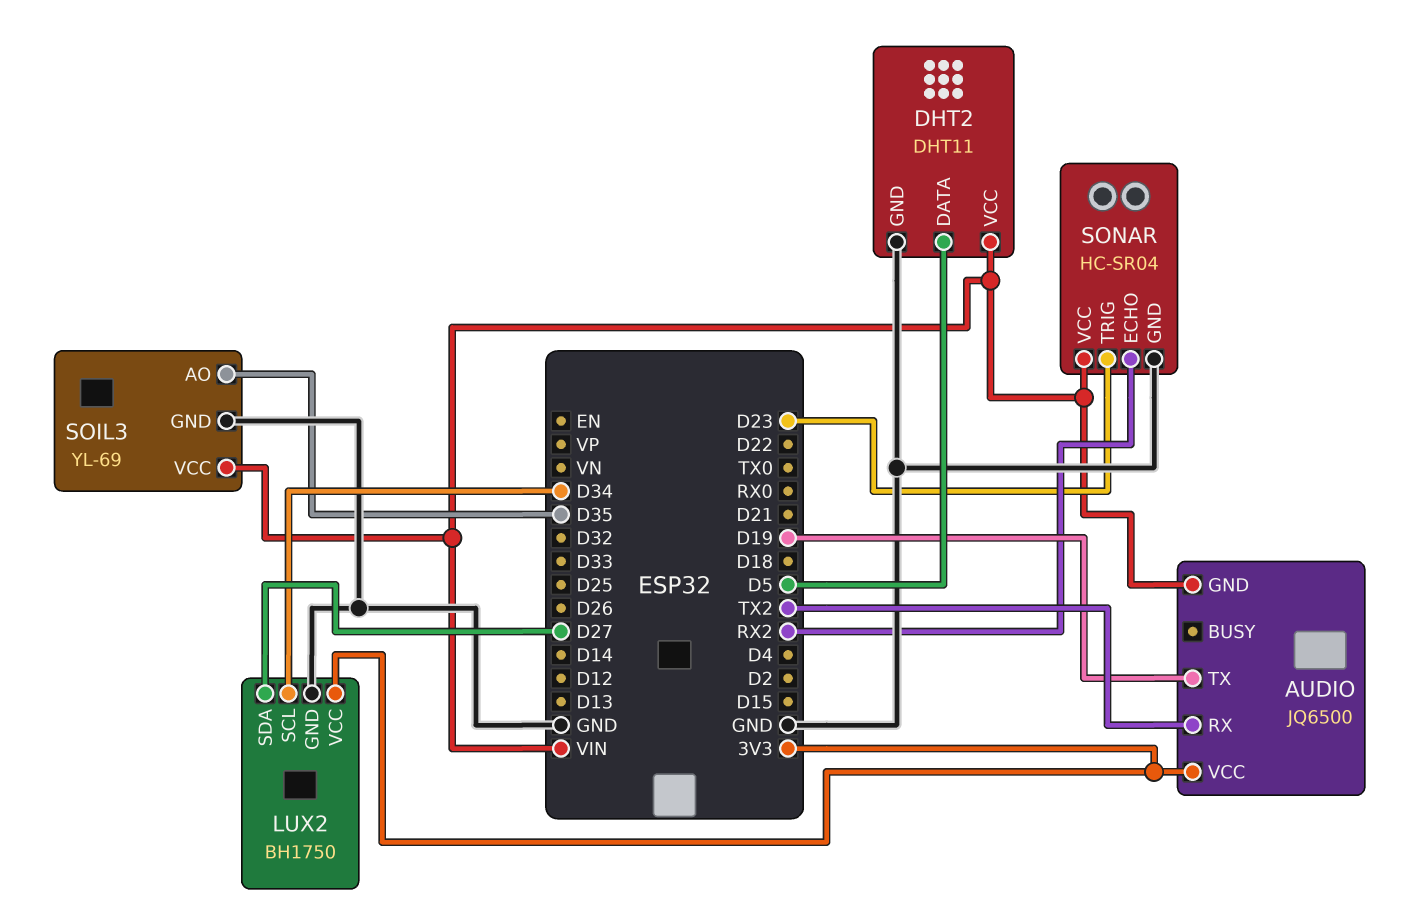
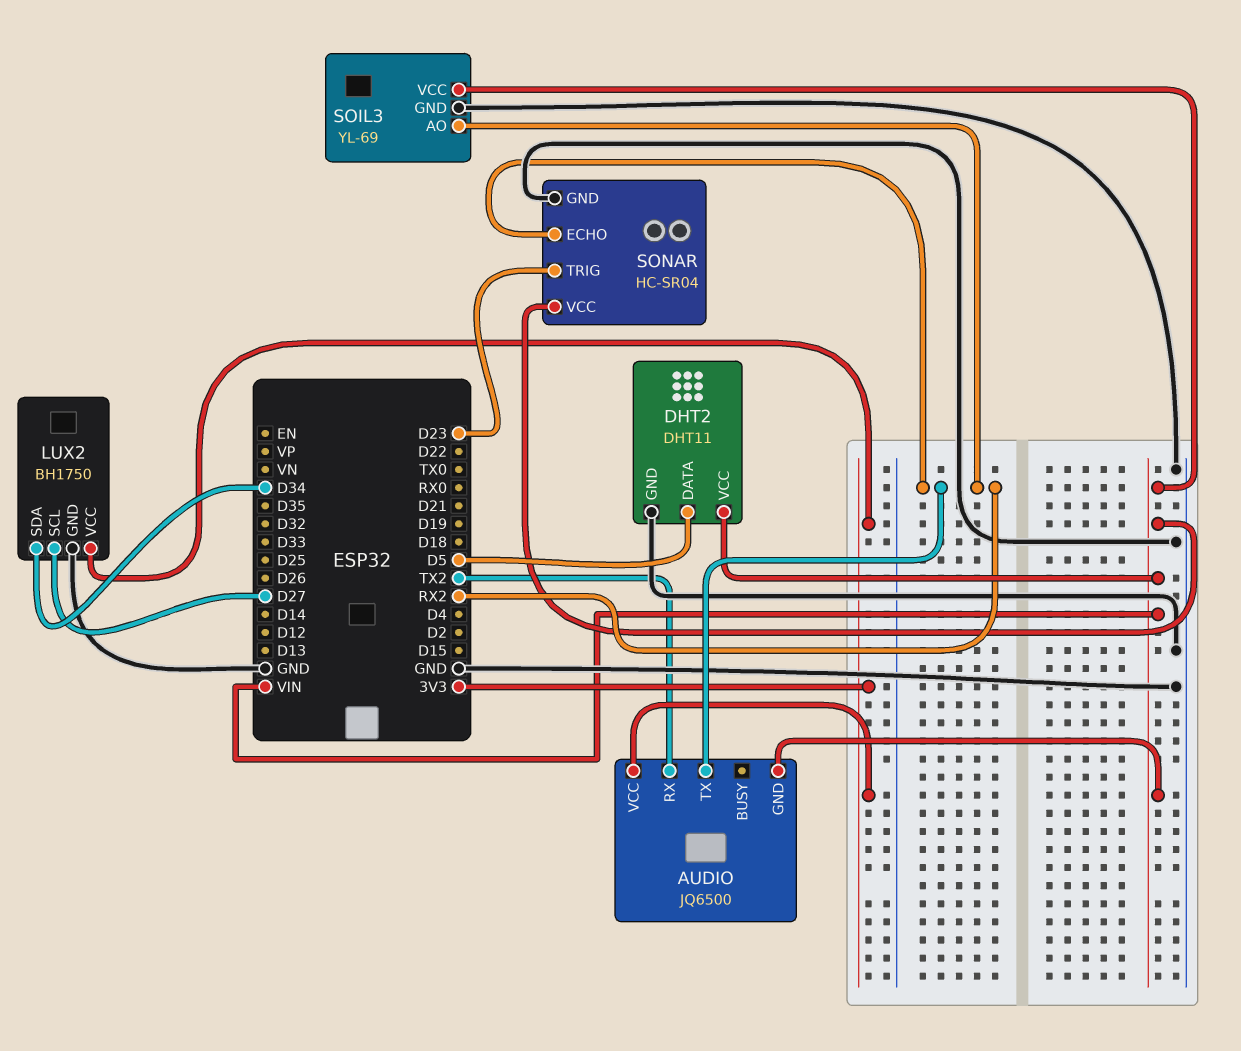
AUDIO pin TX: D19 -> RX2
LUX2 pin SCL: D34 -> D27
LUX2 pin SDA: D27 -> D34
SOIL3 pin AO: D35 -> RX2

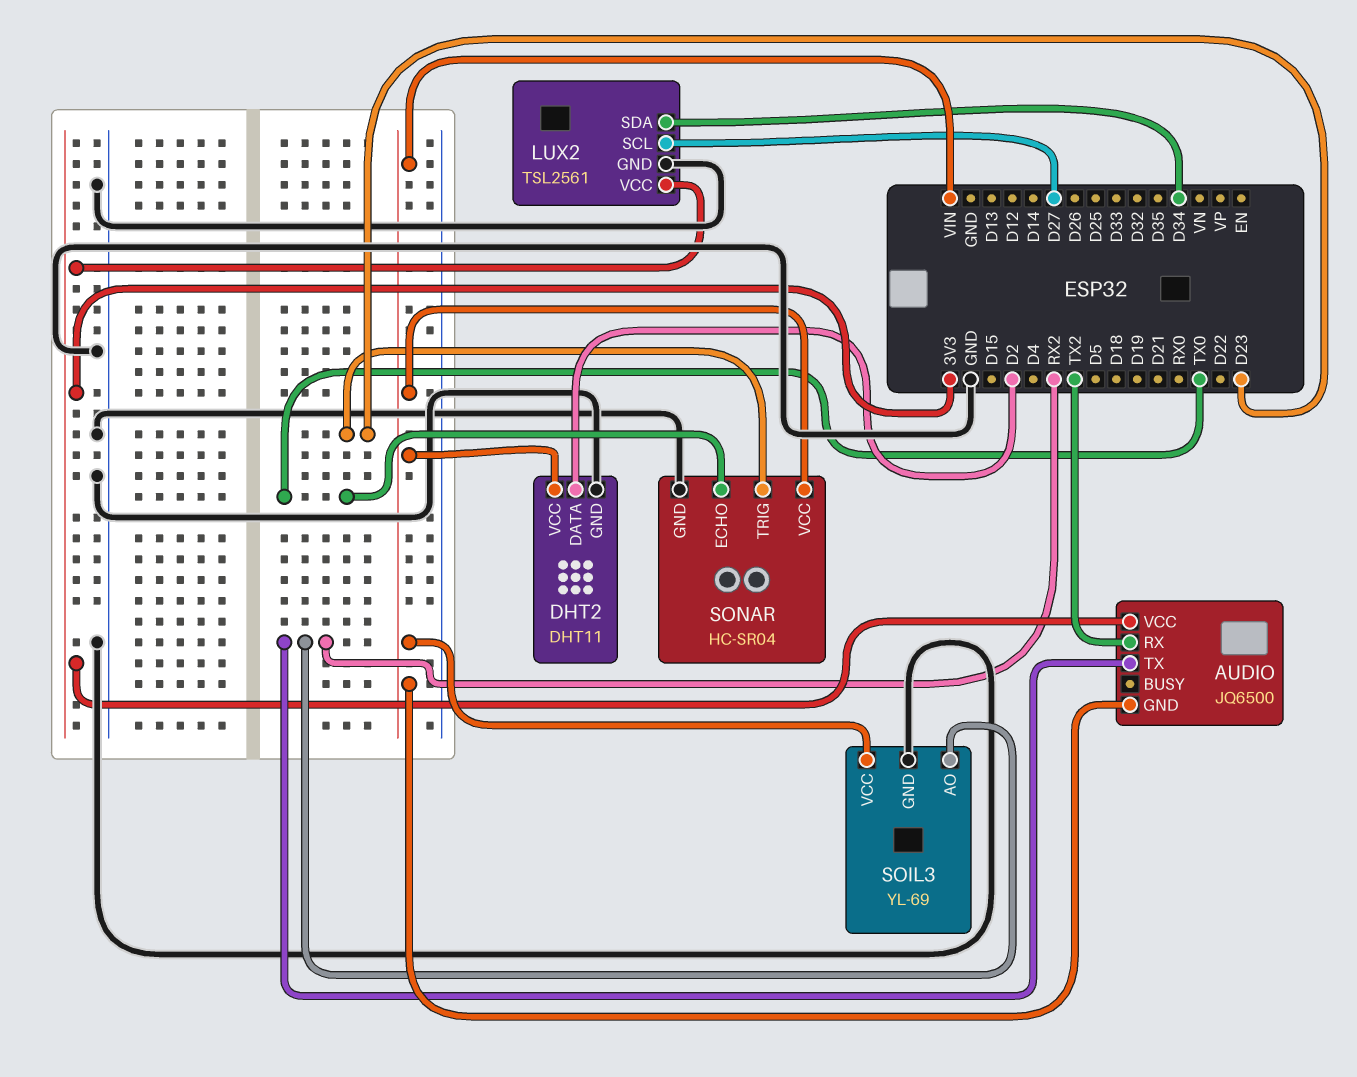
DHT2 pin DATA: D5 -> D2
LUX2: BH1750 -> TSL2561
SONAR pin ECHO: RX2 -> TX0

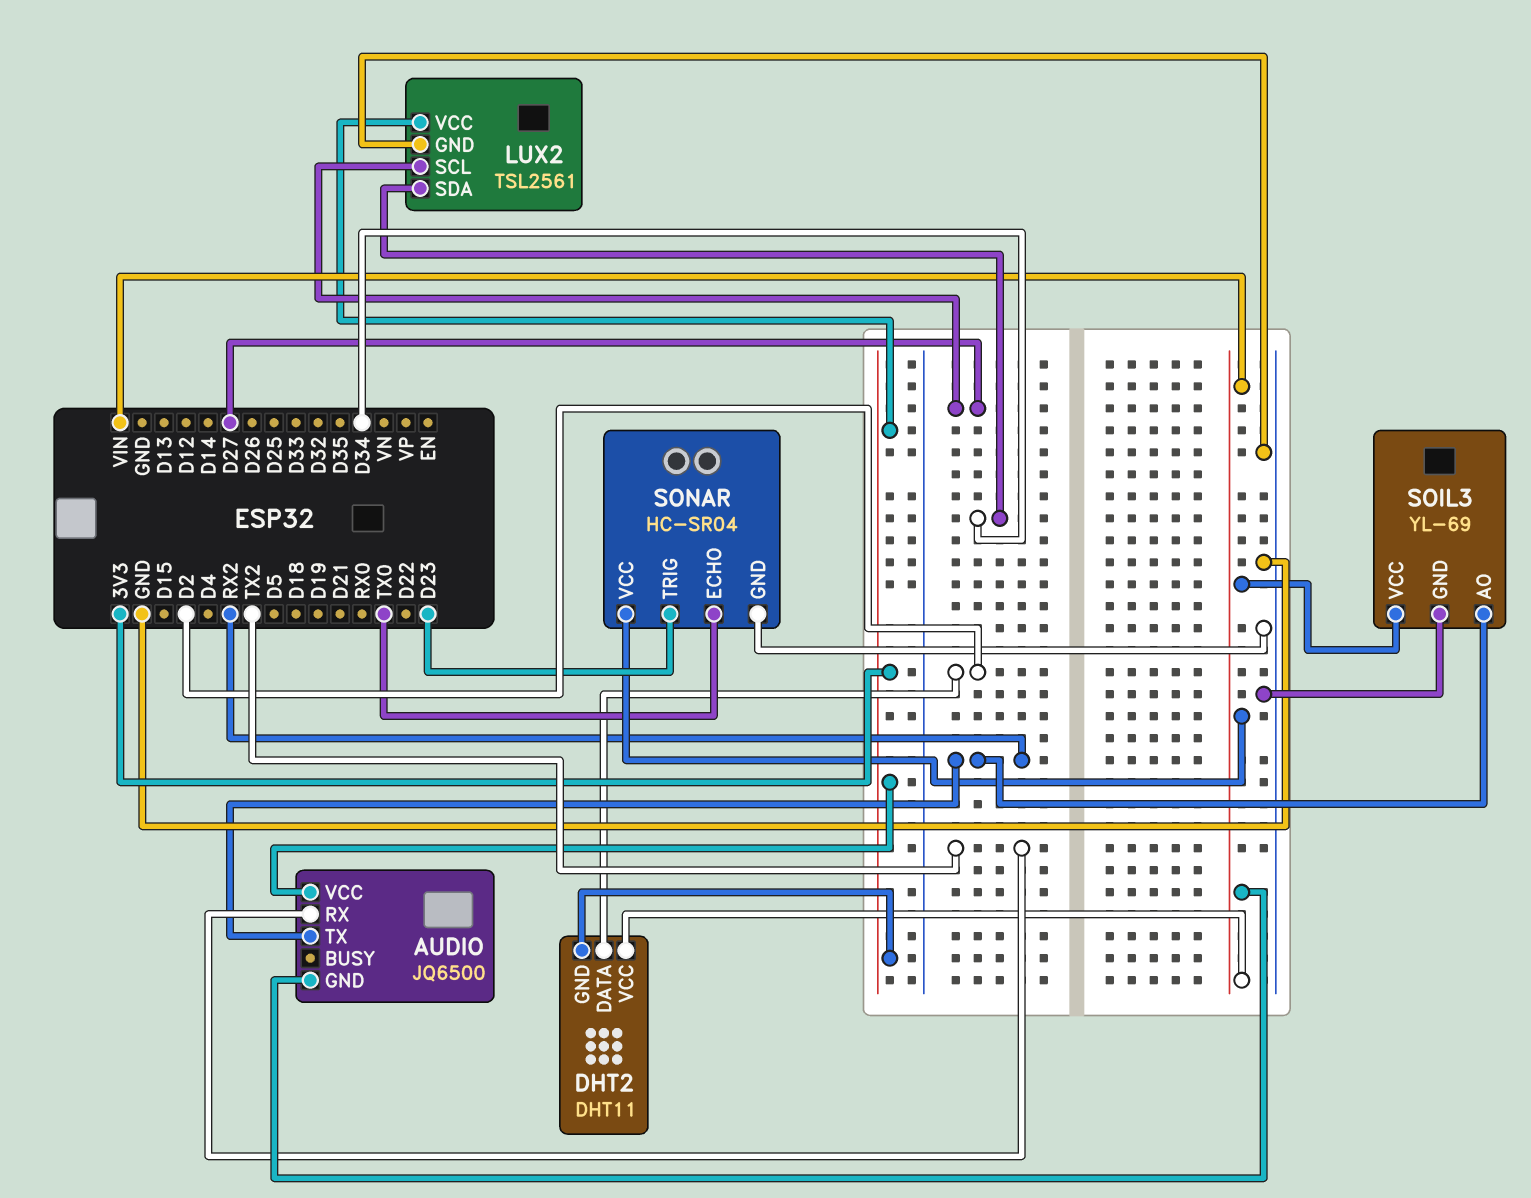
DHT2 pin GND: GND -> 3V3

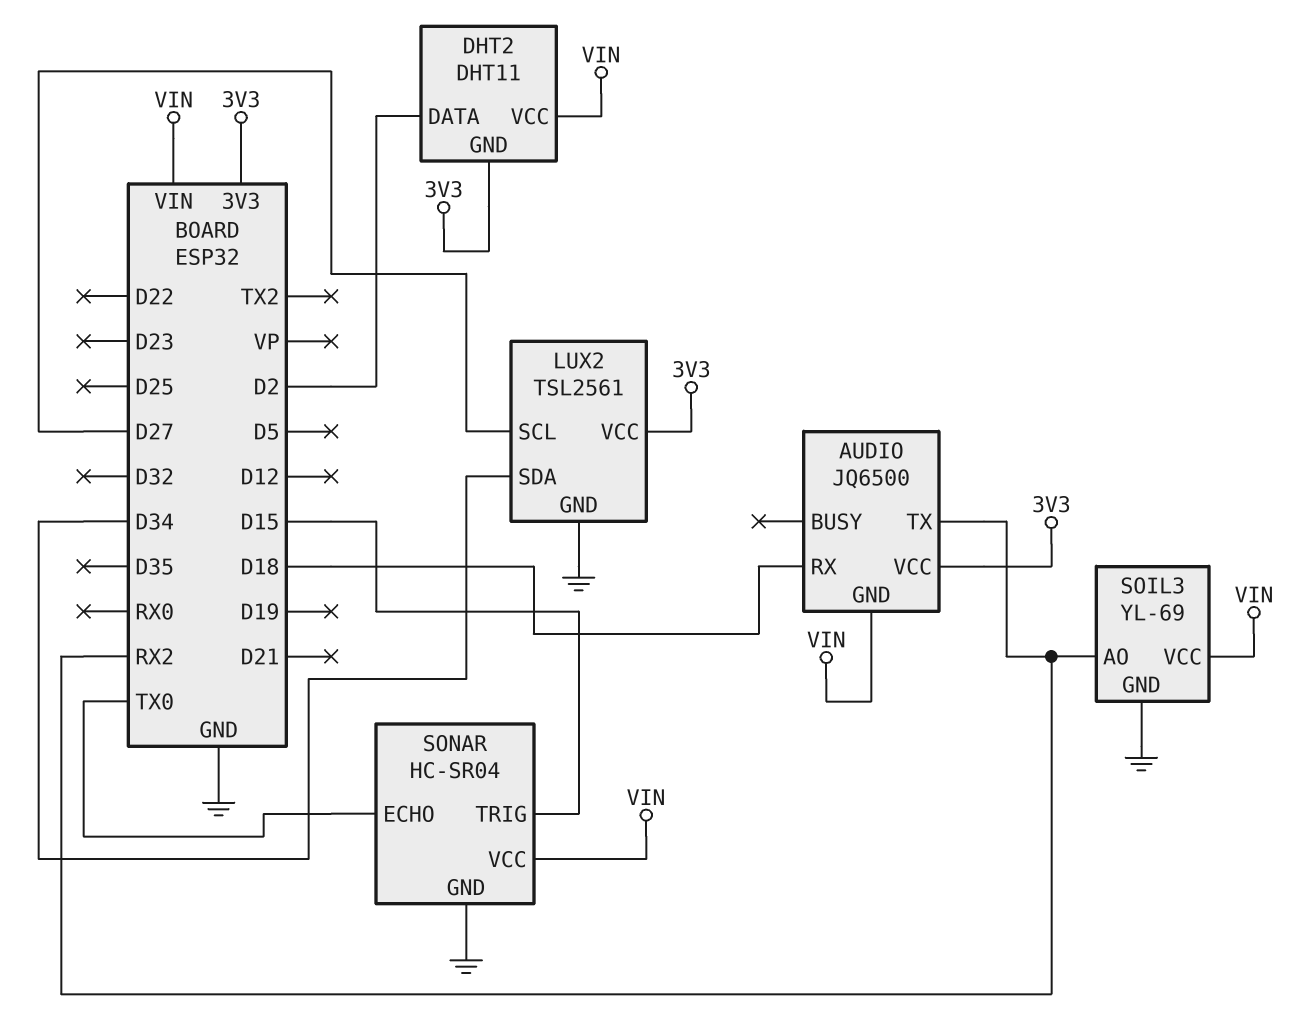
AUDIO pin RX: TX2 -> D18
SONAR pin TRIG: D23 -> D15

